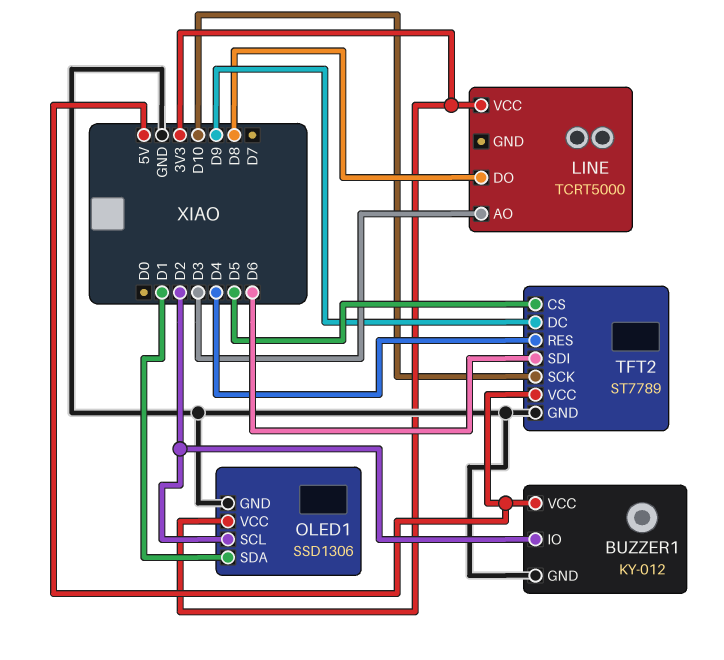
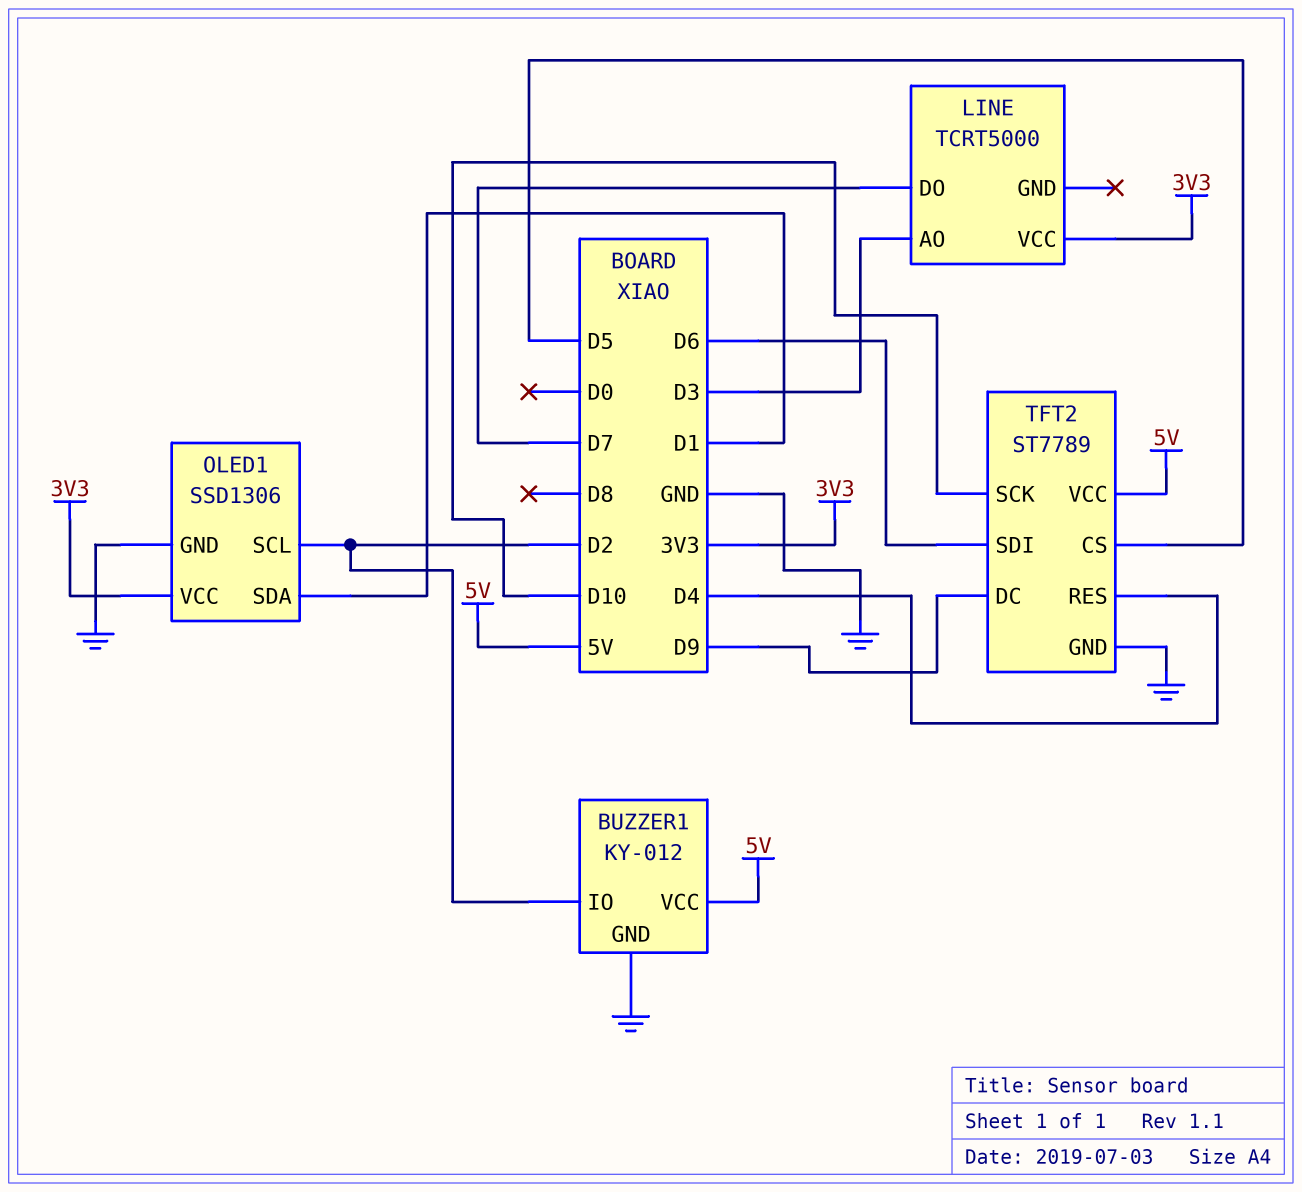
LINE pin DO: D8 -> D7

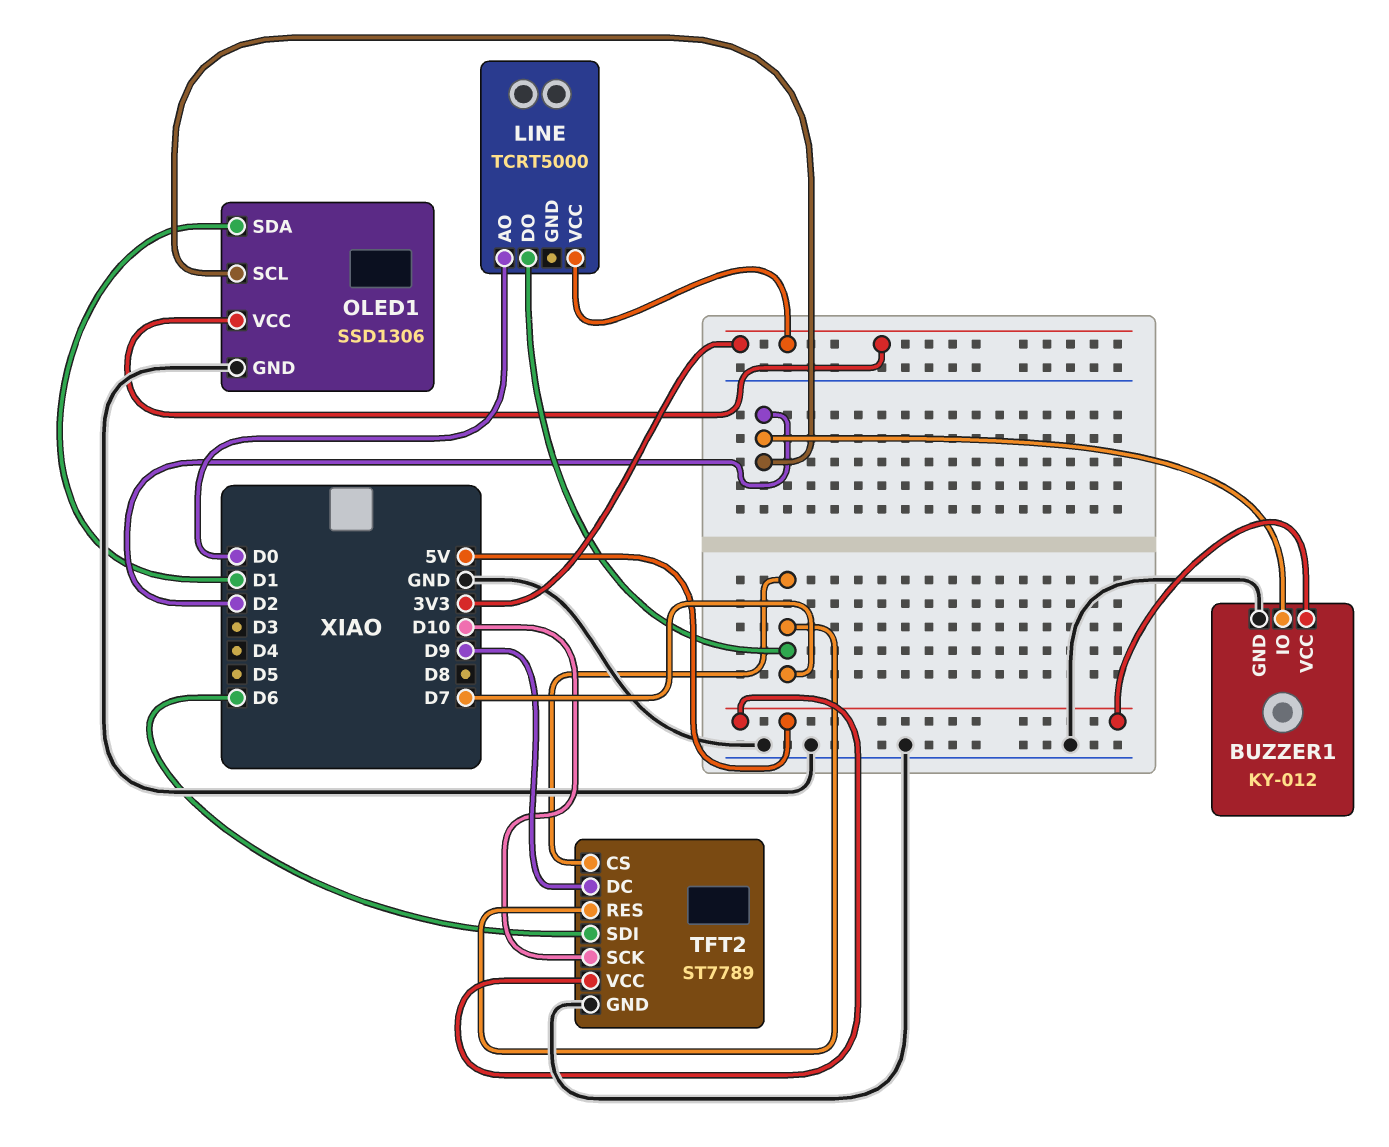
LINE pin AO: D3 -> D0
TFT2 pin CS: D5 -> D7
TFT2 pin RES: D4 -> D7

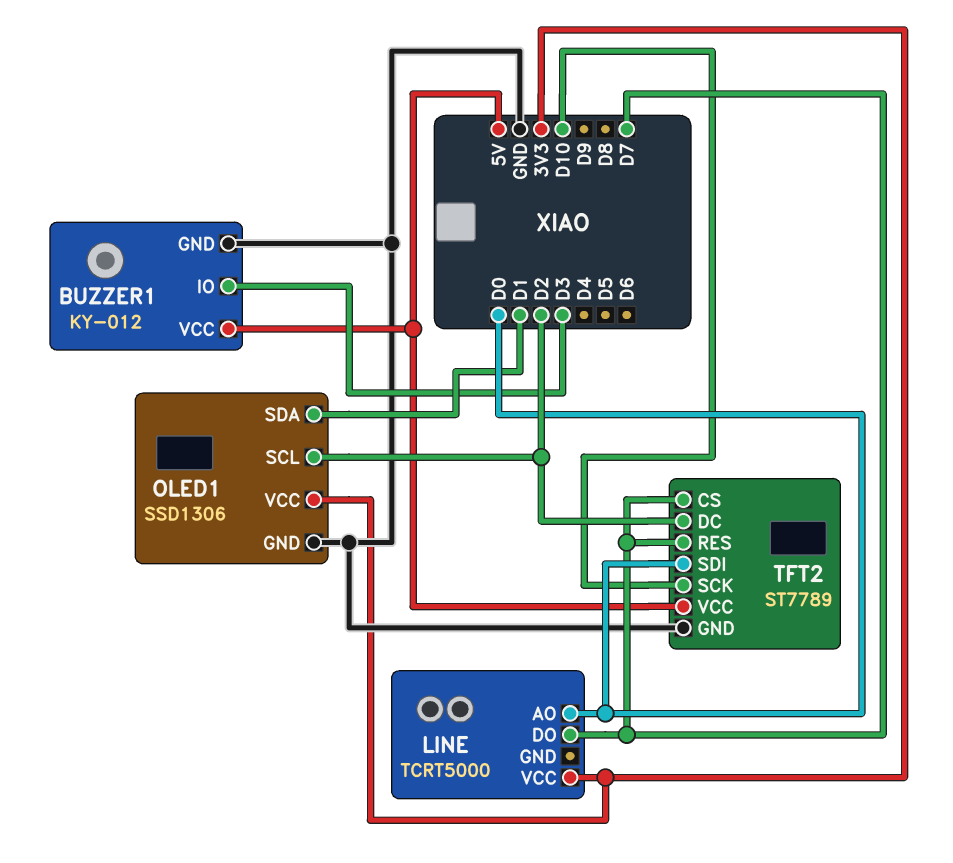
BUZZER1 pin IO: D2 -> D3
TFT2 pin DC: D9 -> D2
TFT2 pin SDI: D6 -> D0

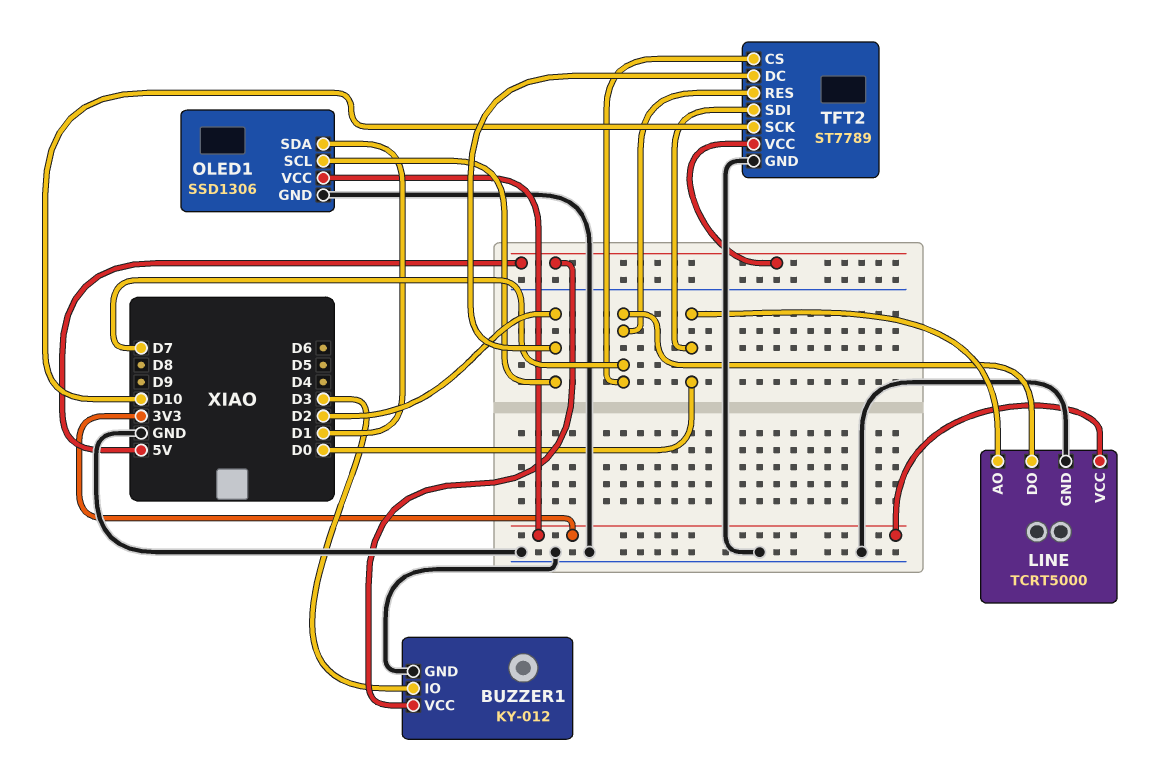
LINE pin GND: none -> GND

